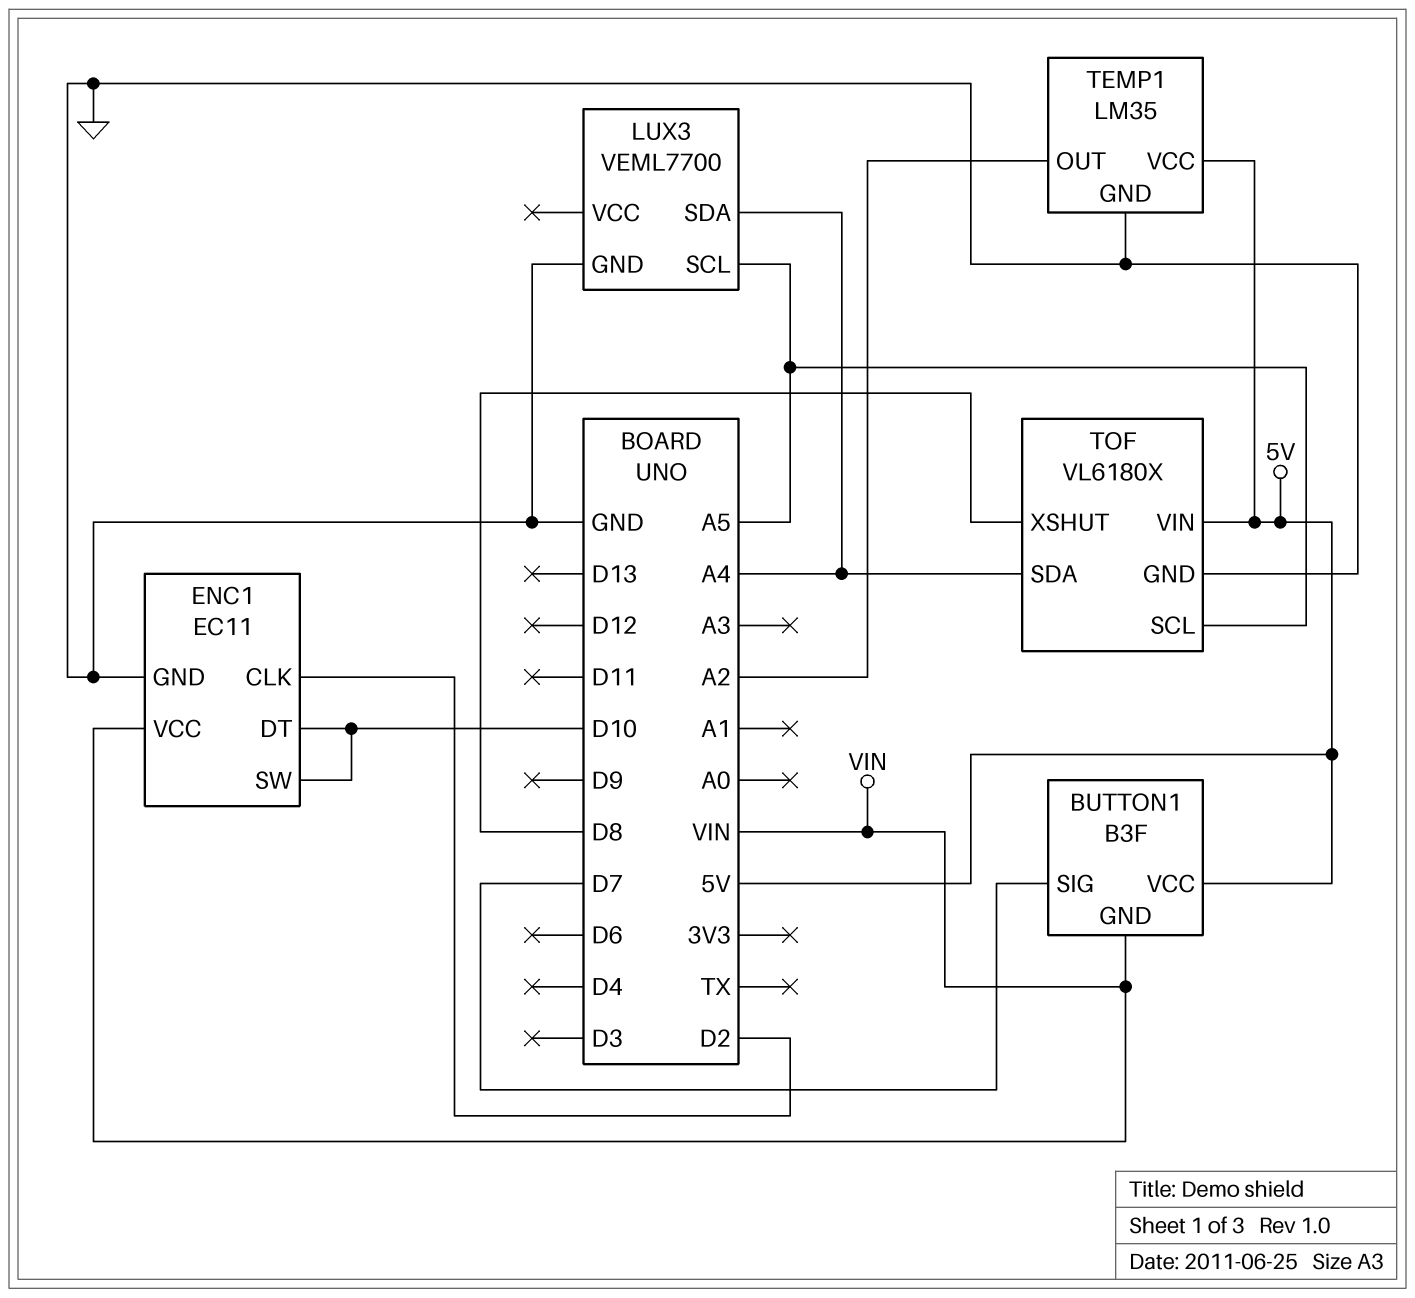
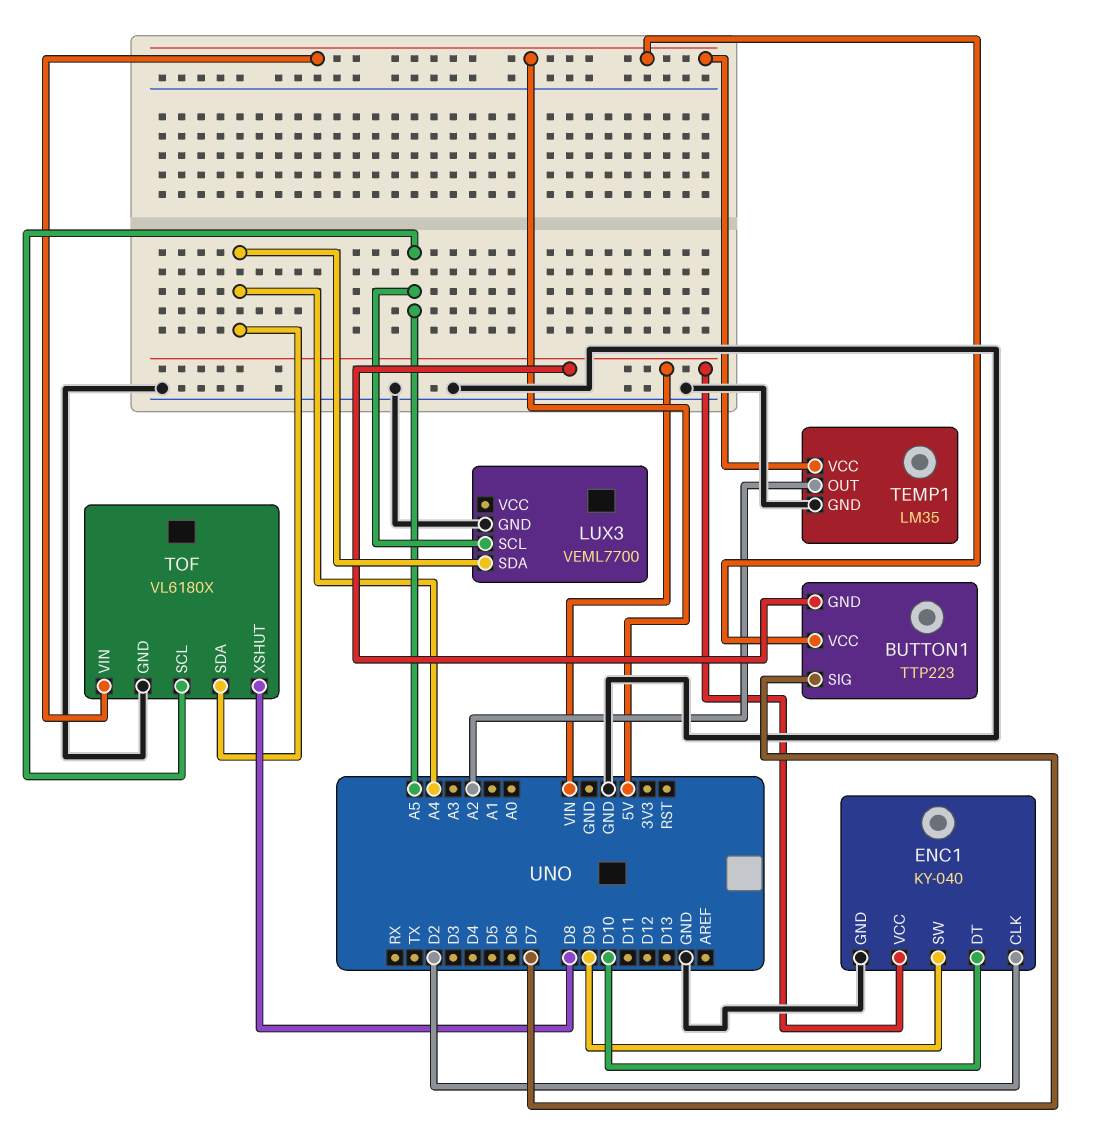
BUTTON1: B3F -> TTP223
ENC1: EC11 -> KY-040
ENC1 pin SW: D10 -> D9

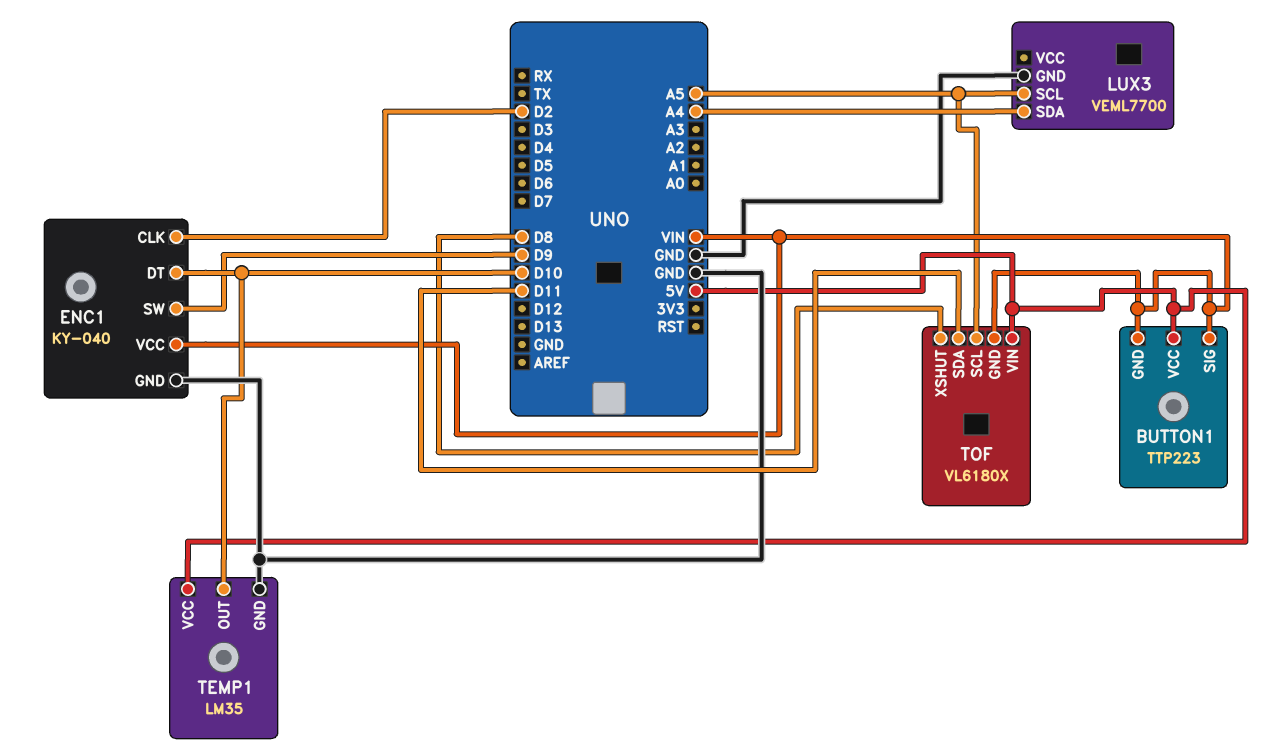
BUTTON1 pin SIG: D7 -> VIN
TEMP1 pin OUT: A2 -> D10
TOF pin GND: GND -> VIN
TOF pin SDA: A4 -> D11

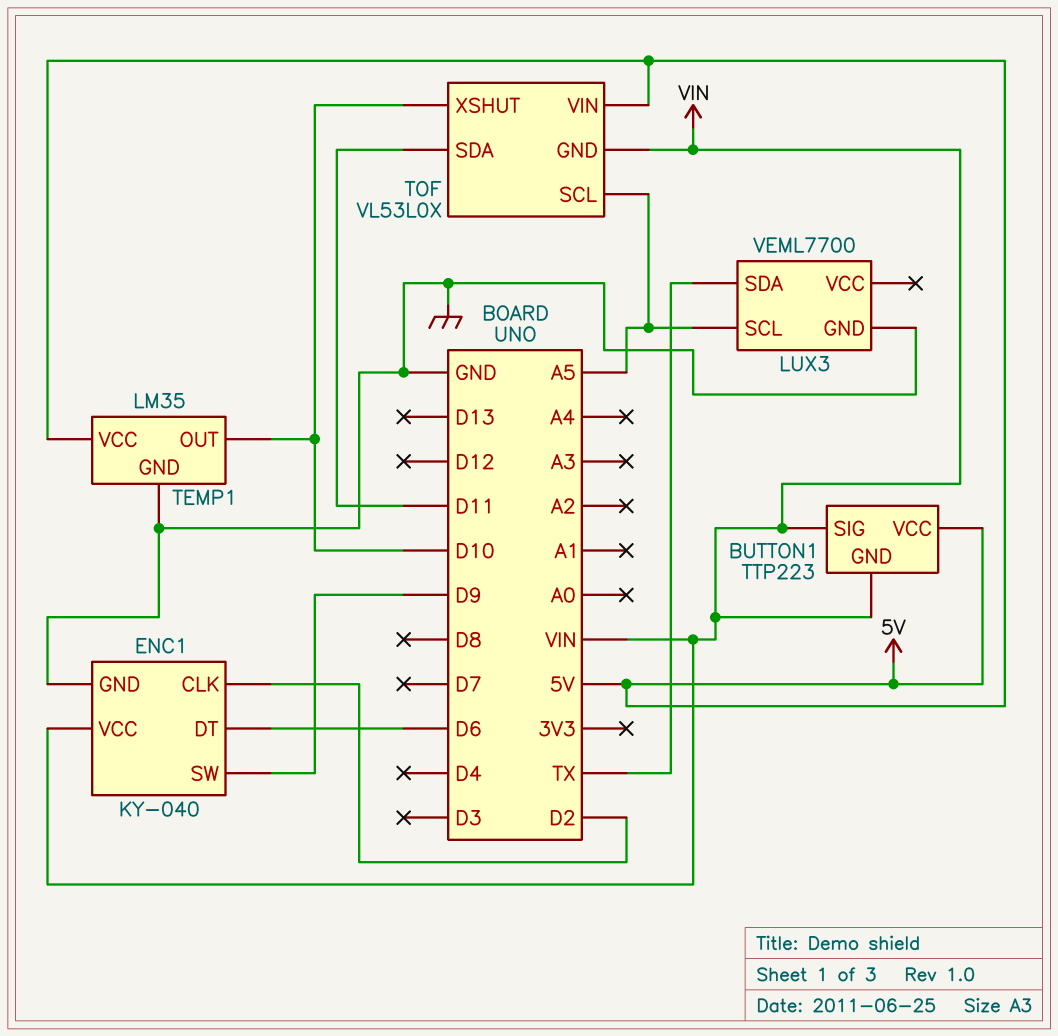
ENC1 pin DT: D10 -> D6
LUX3 pin SDA: A4 -> TX
TOF: VL6180X -> VL53L0X
TOF pin XSHUT: D8 -> D10

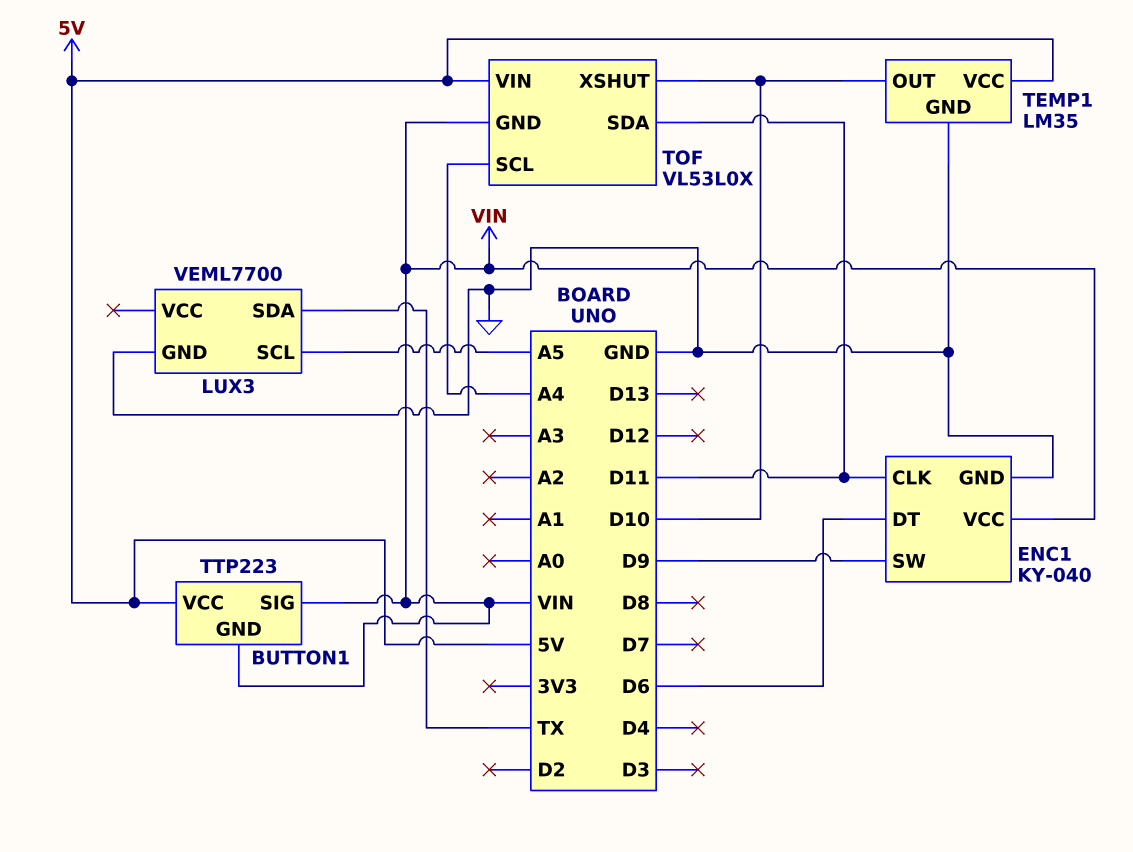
ENC1 pin CLK: D2 -> D11
TOF pin SCL: A5 -> A4

